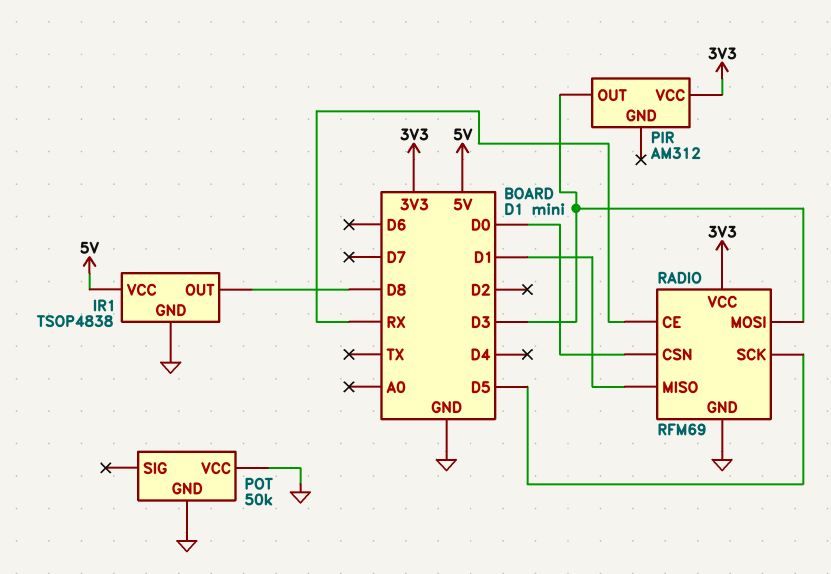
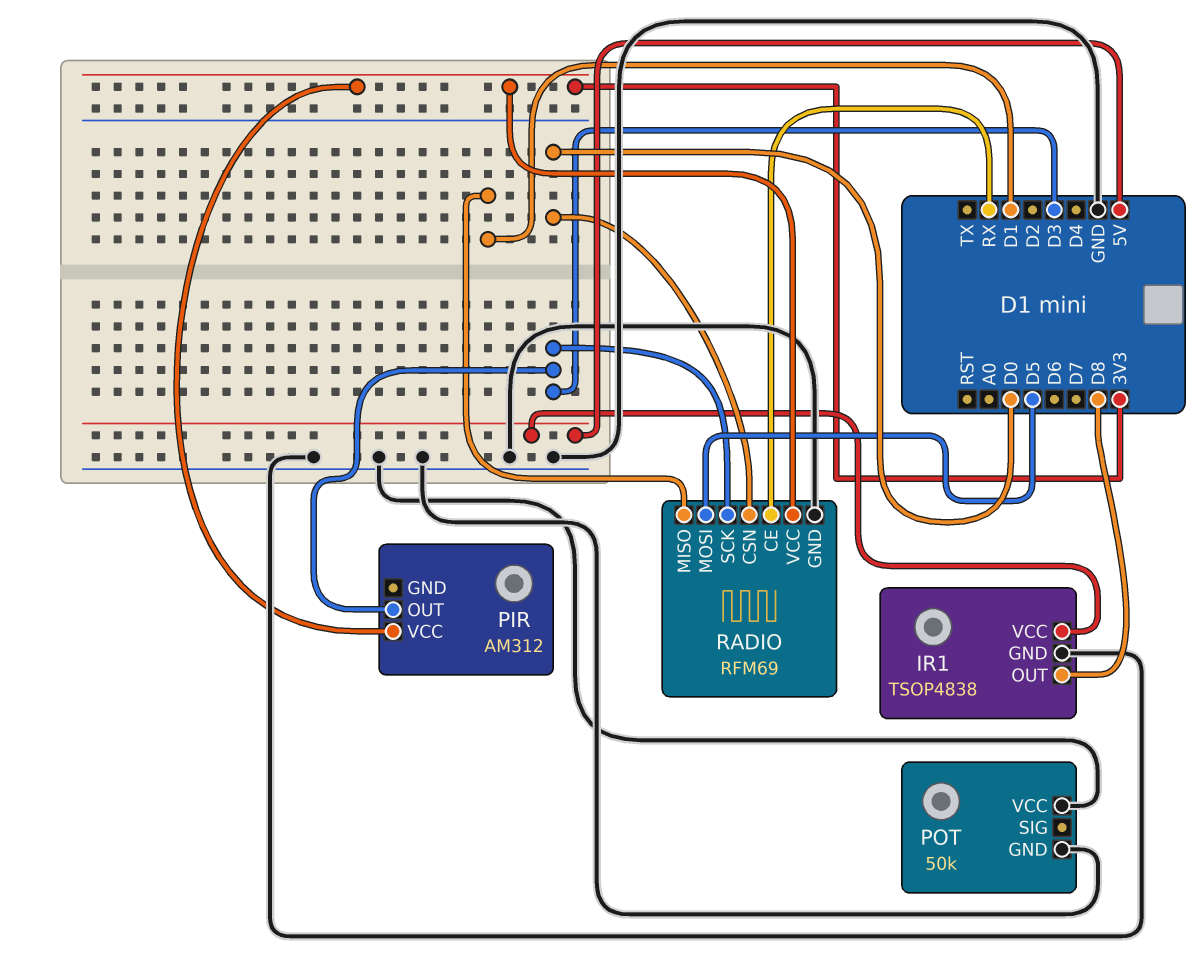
RADIO pin MOSI: D3 -> D5
RADIO pin SCK: D5 -> D3

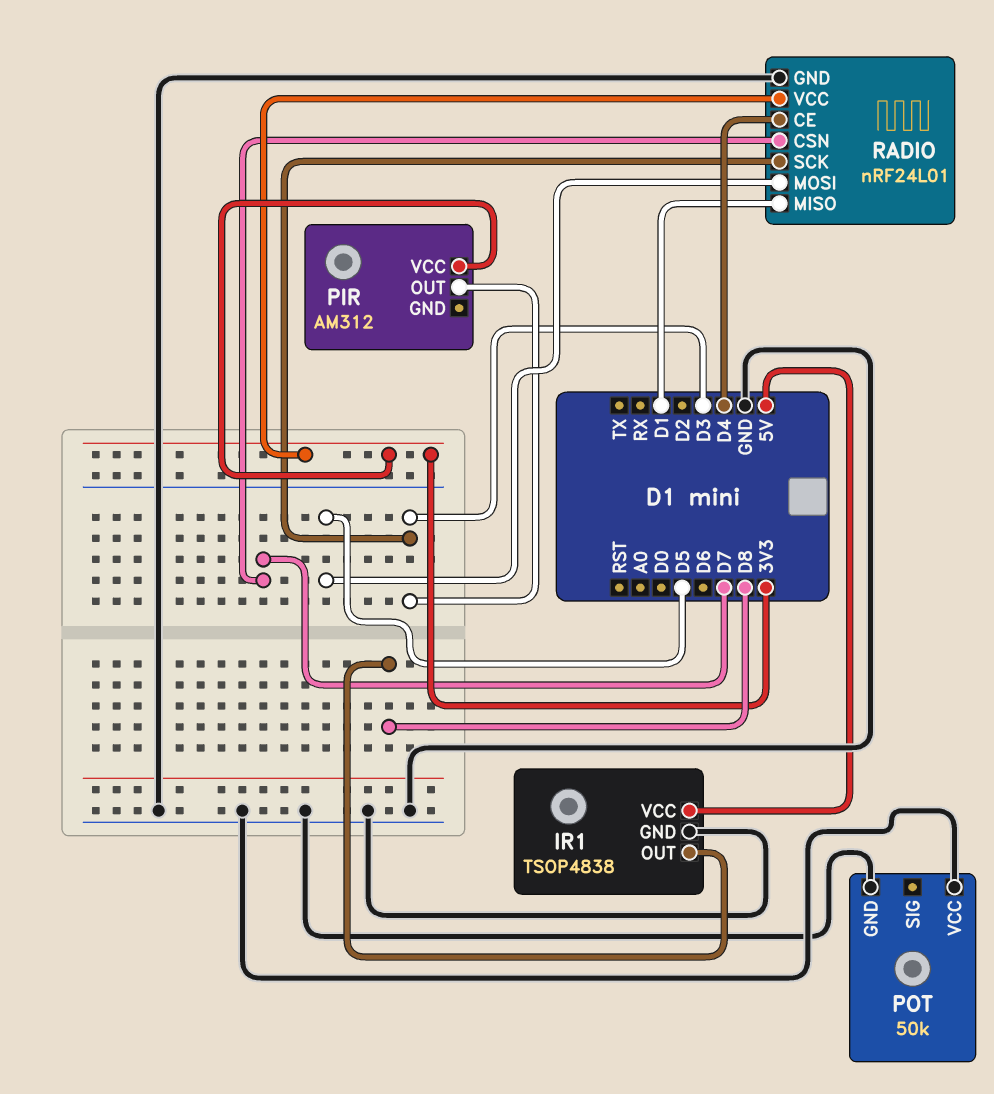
RADIO: RFM69 -> nRF24L01
RADIO pin CE: RX -> D4
RADIO pin CSN: D0 -> D7

